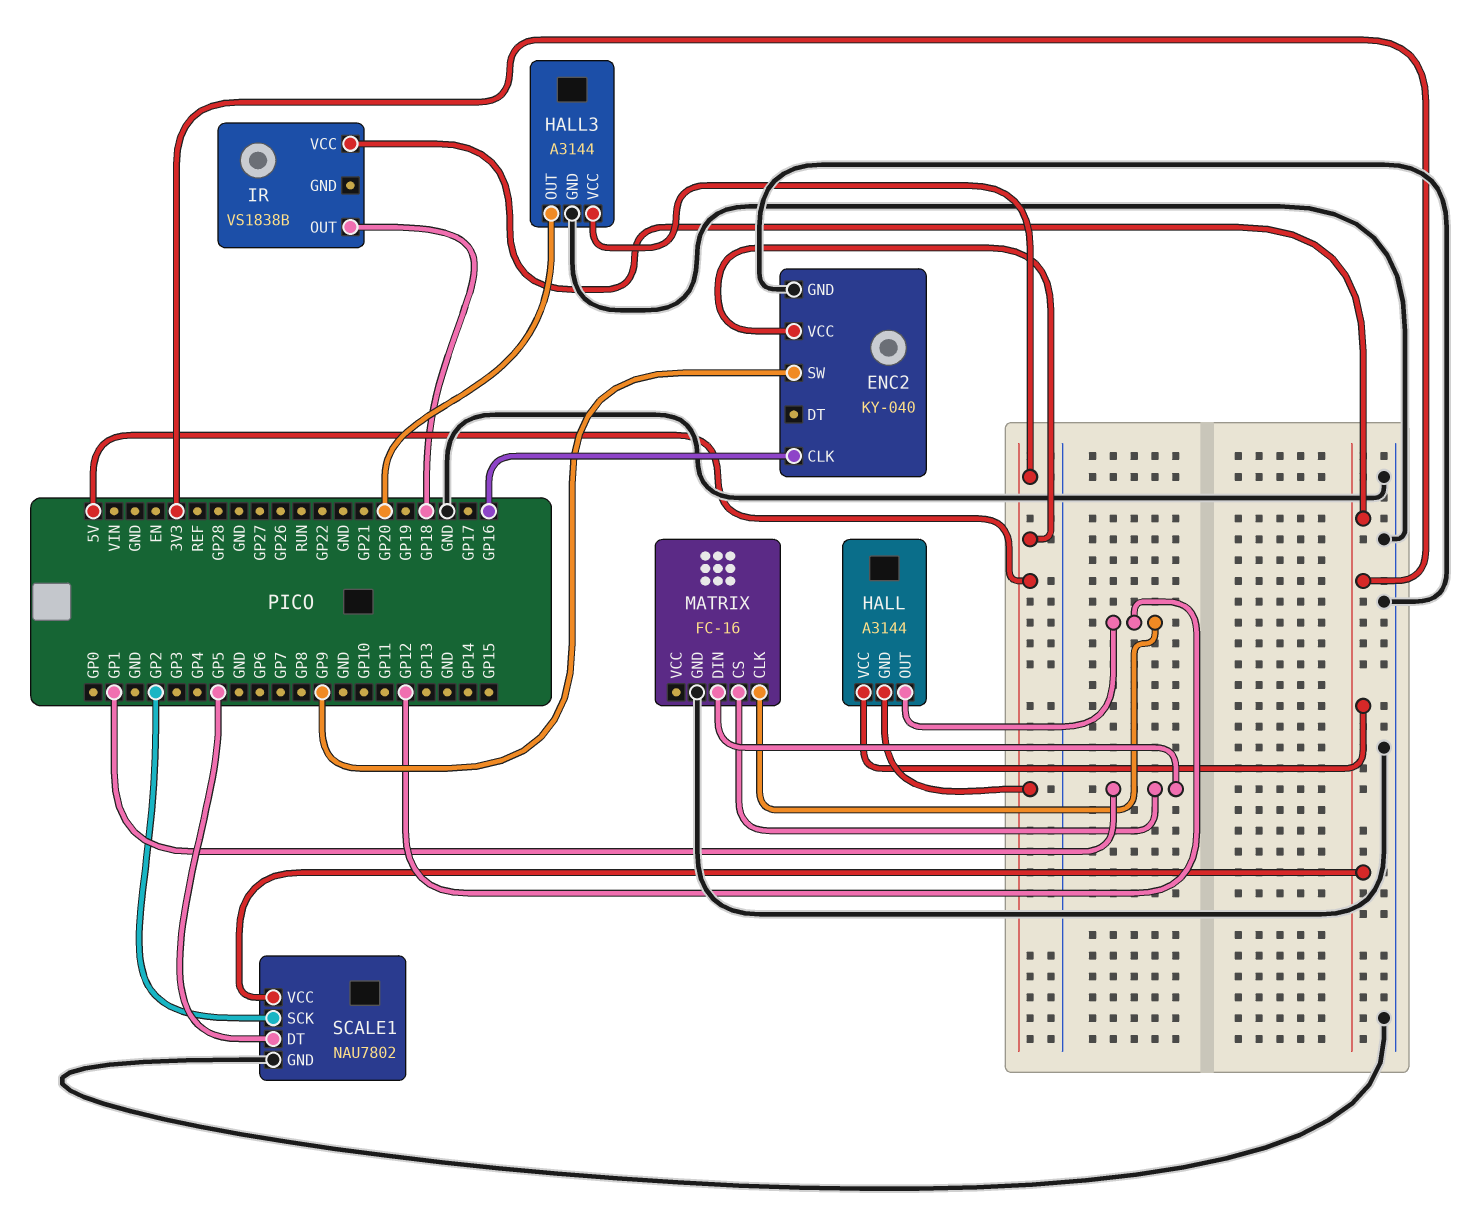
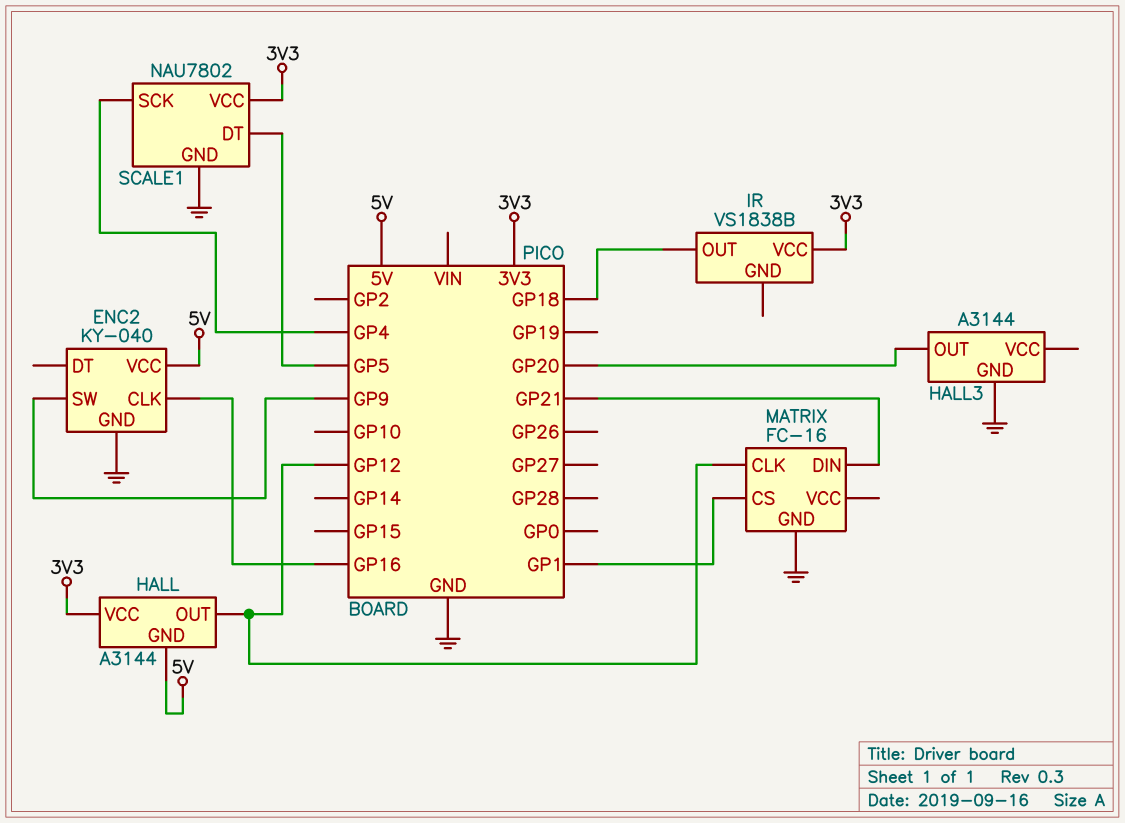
HALL3 pin VCC: 5V -> none
MATRIX pin DIN: GP1 -> GP21
SCALE1 pin SCK: GP2 -> GP4

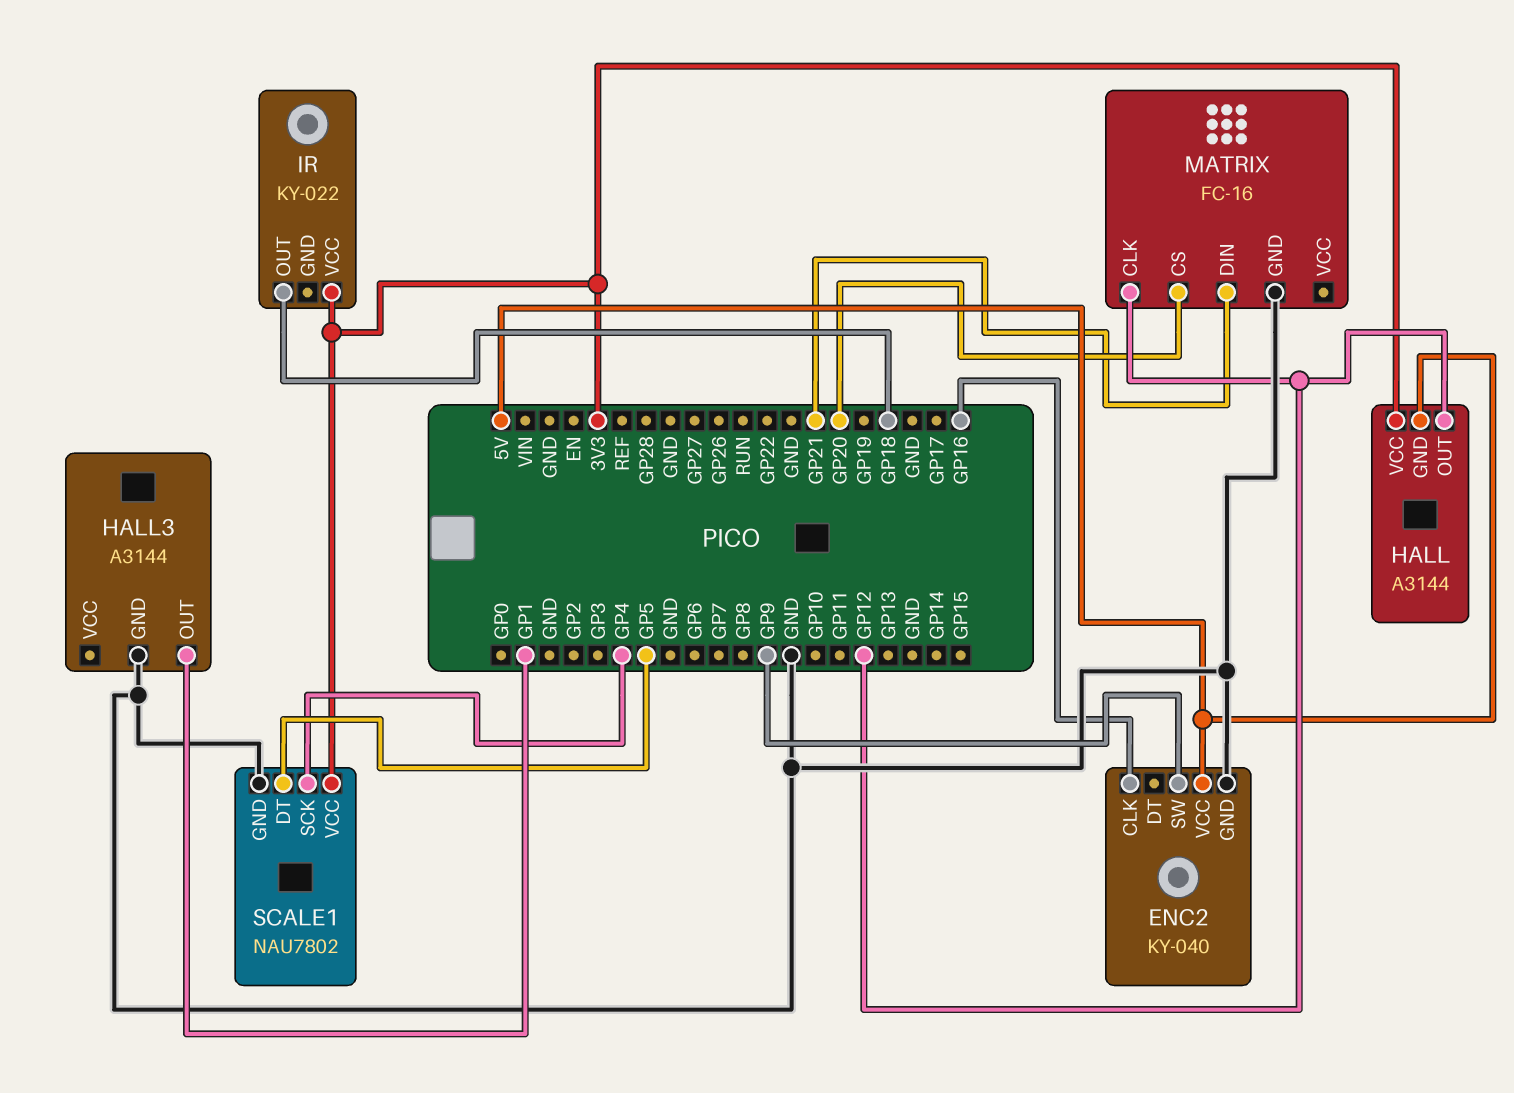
HALL3 pin OUT: GP20 -> GP1
IR: VS1838B -> KY-022
MATRIX pin CS: GP1 -> GP20

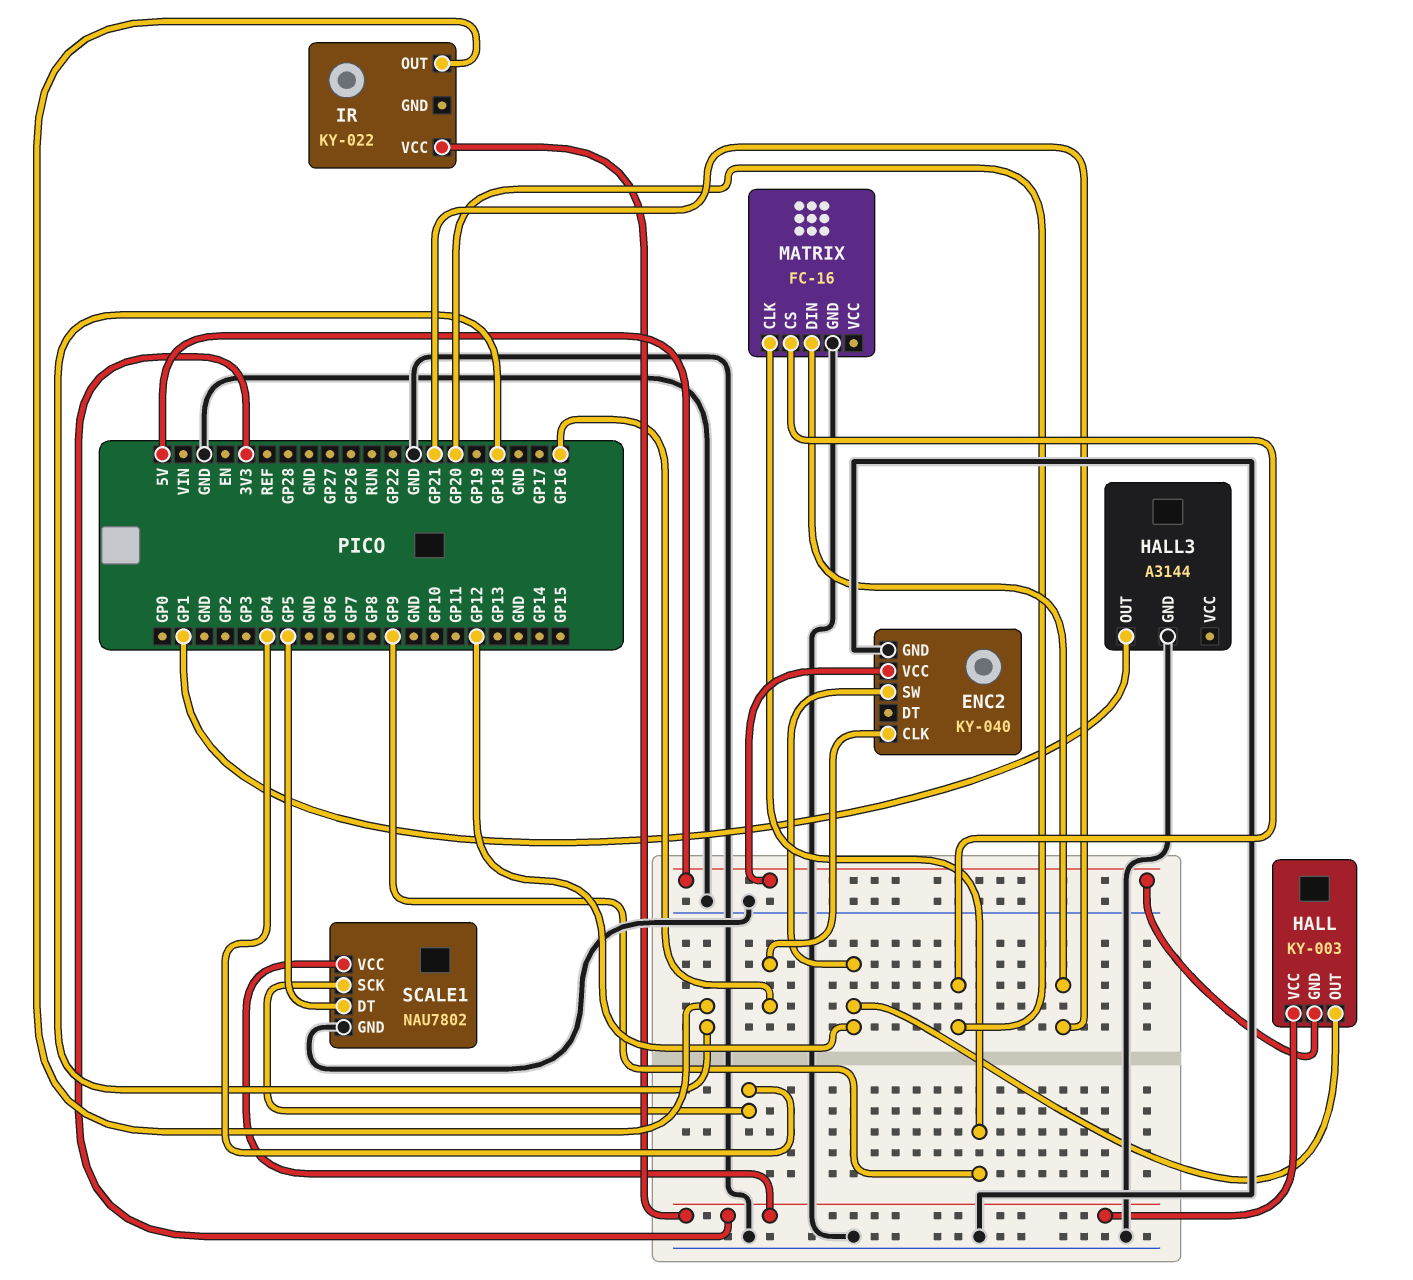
ENC2 pin SW: GP9 -> GP12
HALL: A3144 -> KY-003
MATRIX pin CLK: GP12 -> GP9

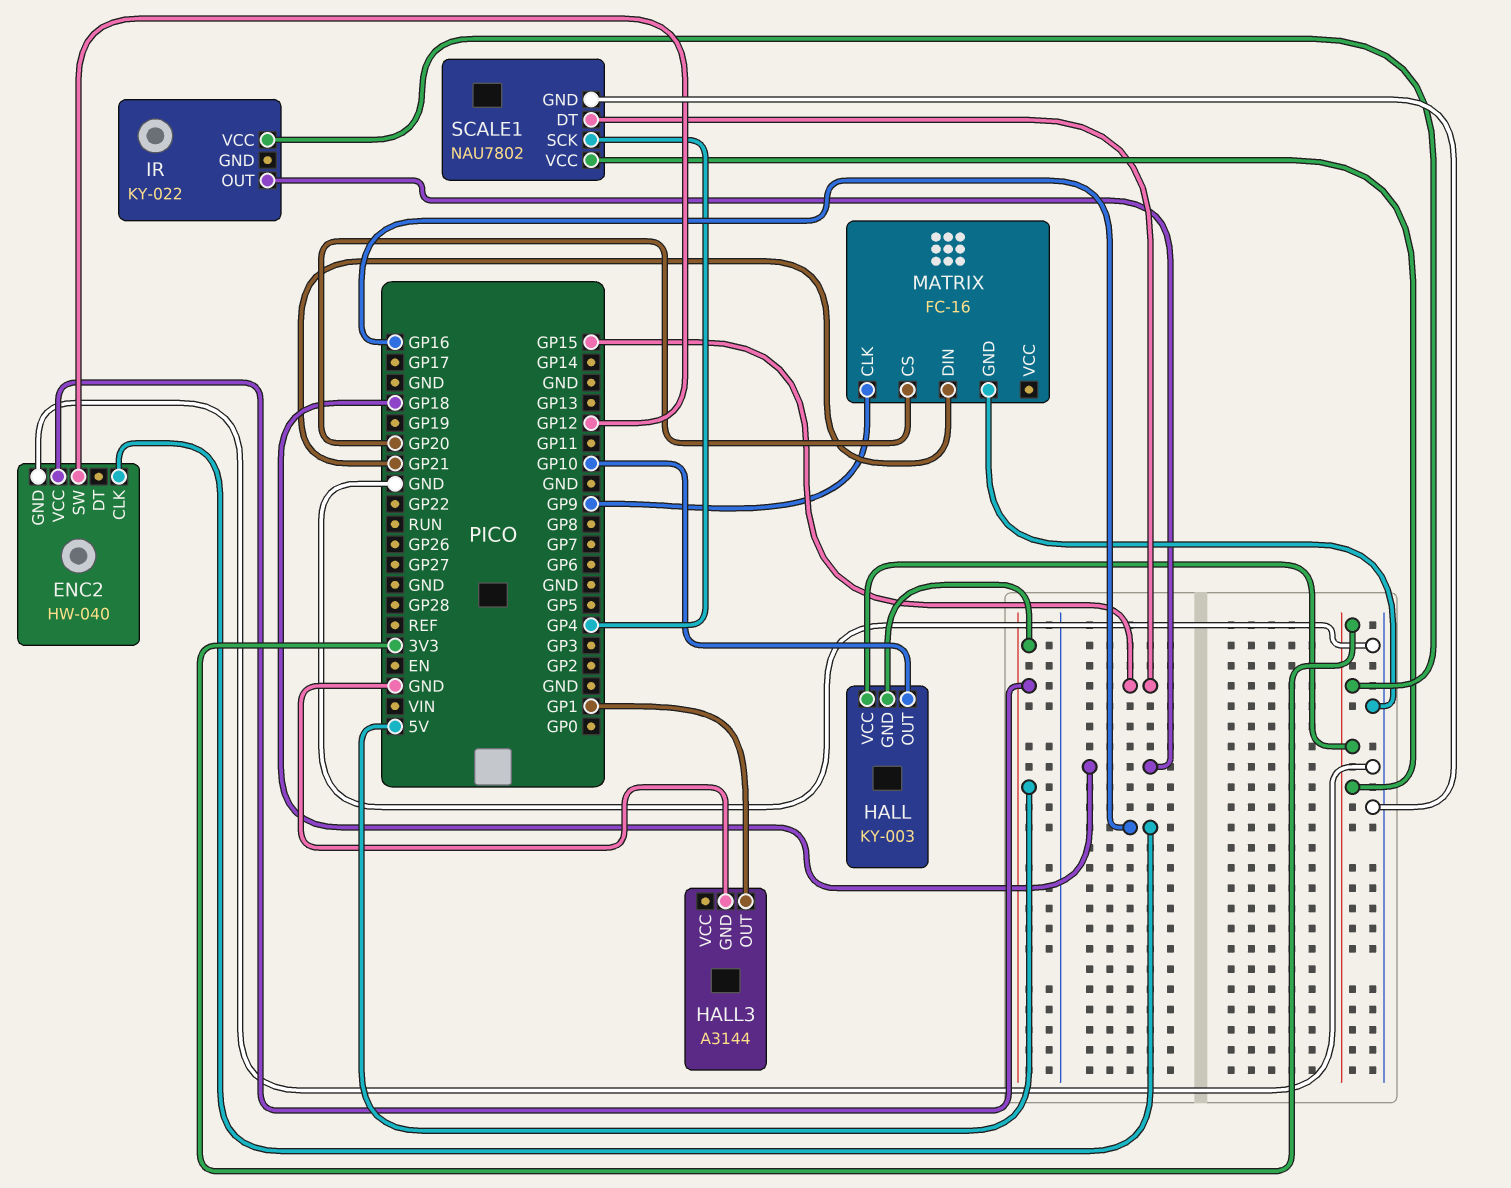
ENC2: KY-040 -> HW-040
HALL pin OUT: GP12 -> GP10
SCALE1 pin DT: GP5 -> GP15

